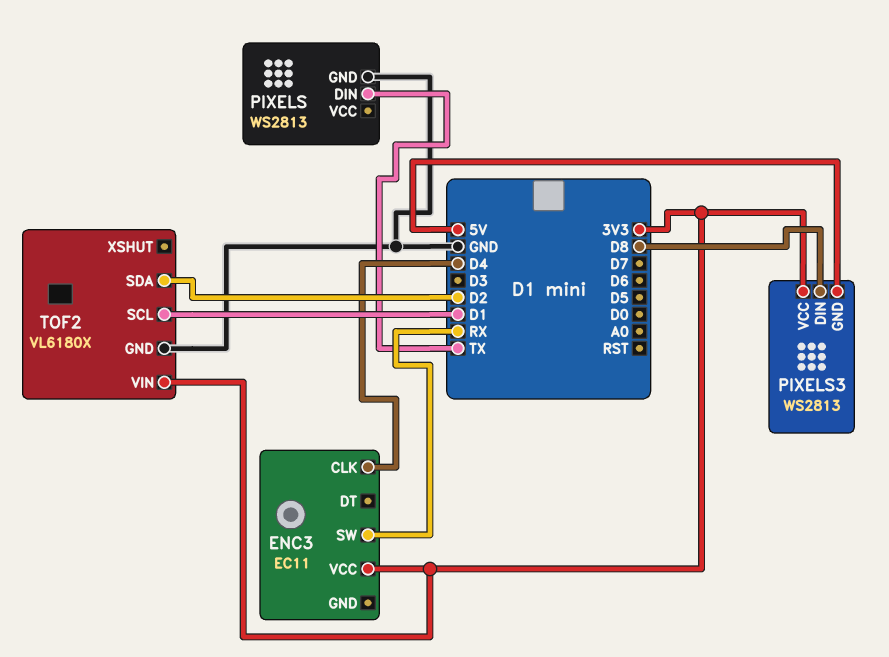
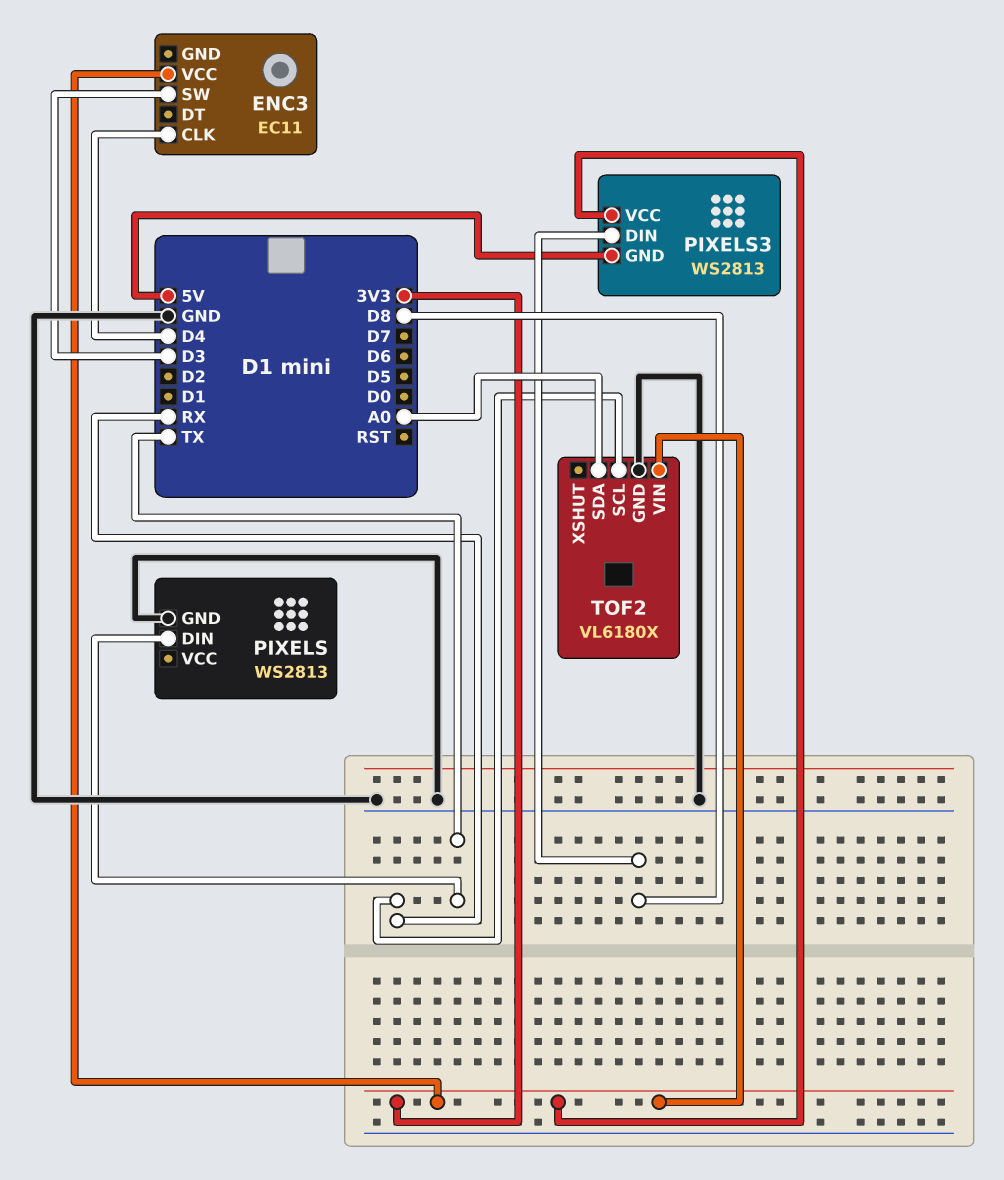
ENC3 pin SW: RX -> D3
TOF2 pin SCL: D1 -> RX
TOF2 pin SDA: D2 -> A0

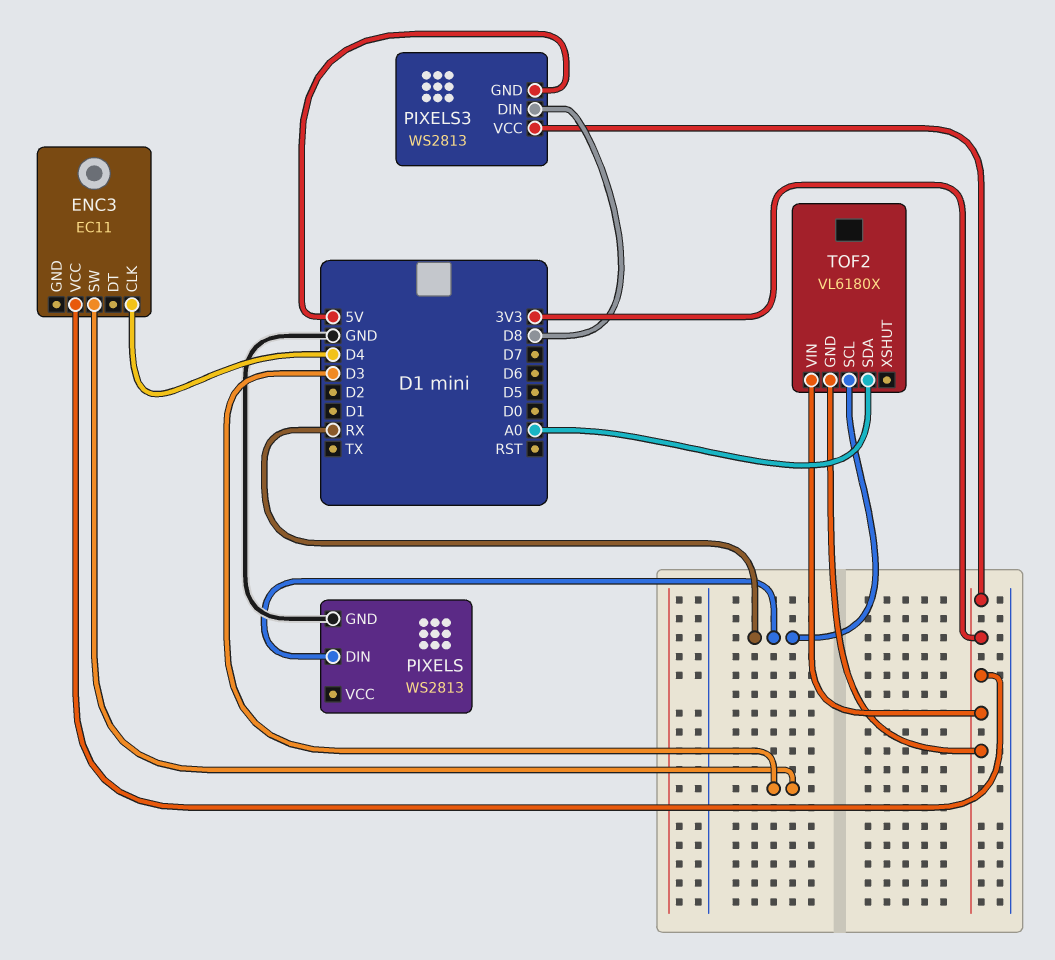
PIXELS pin DIN: TX -> RX
TOF2 pin GND: GND -> 3V3

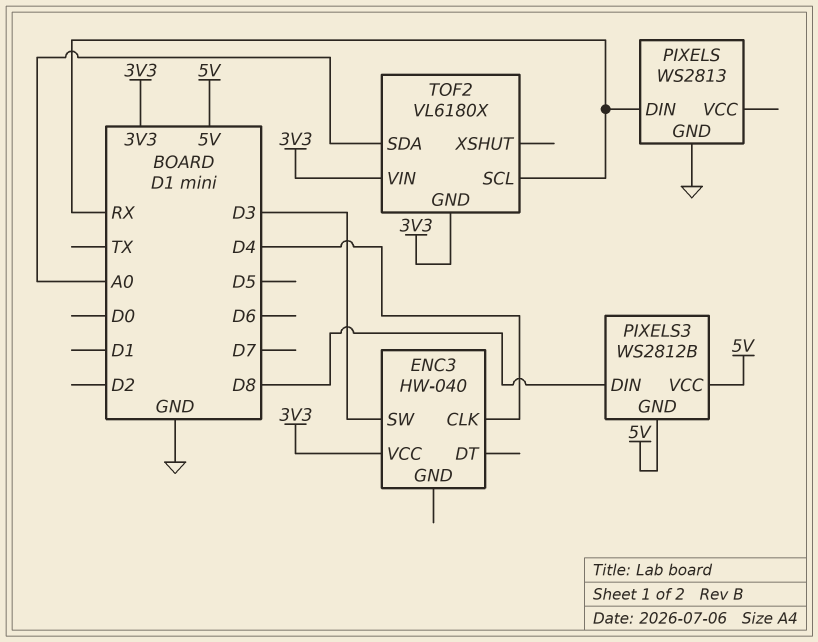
ENC3: EC11 -> HW-040
PIXELS3: WS2813 -> WS2812B
PIXELS3 pin VCC: 3V3 -> 5V

